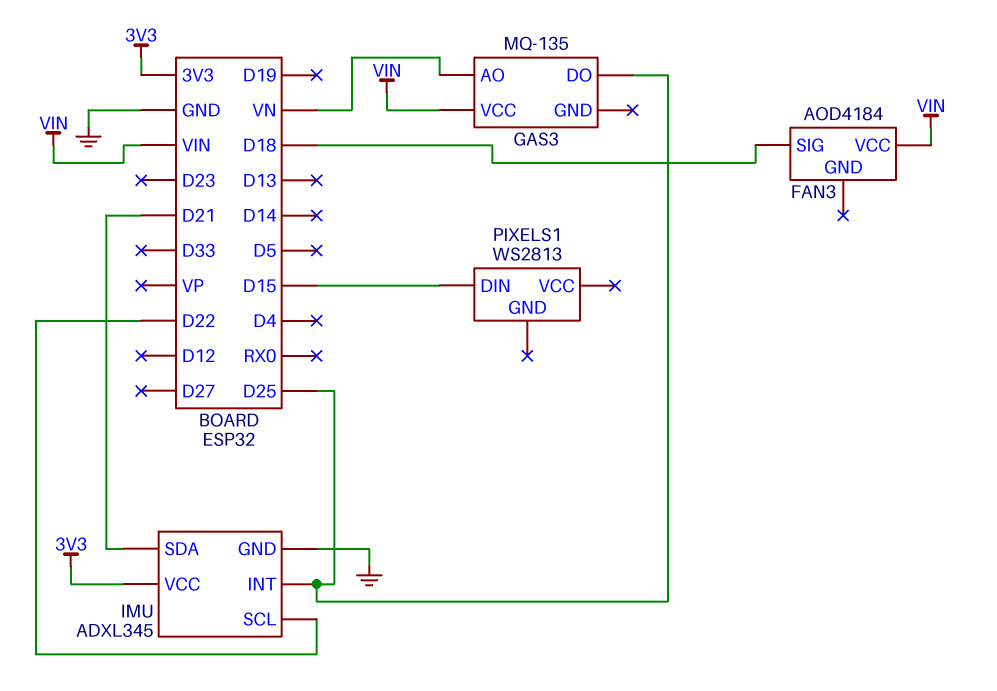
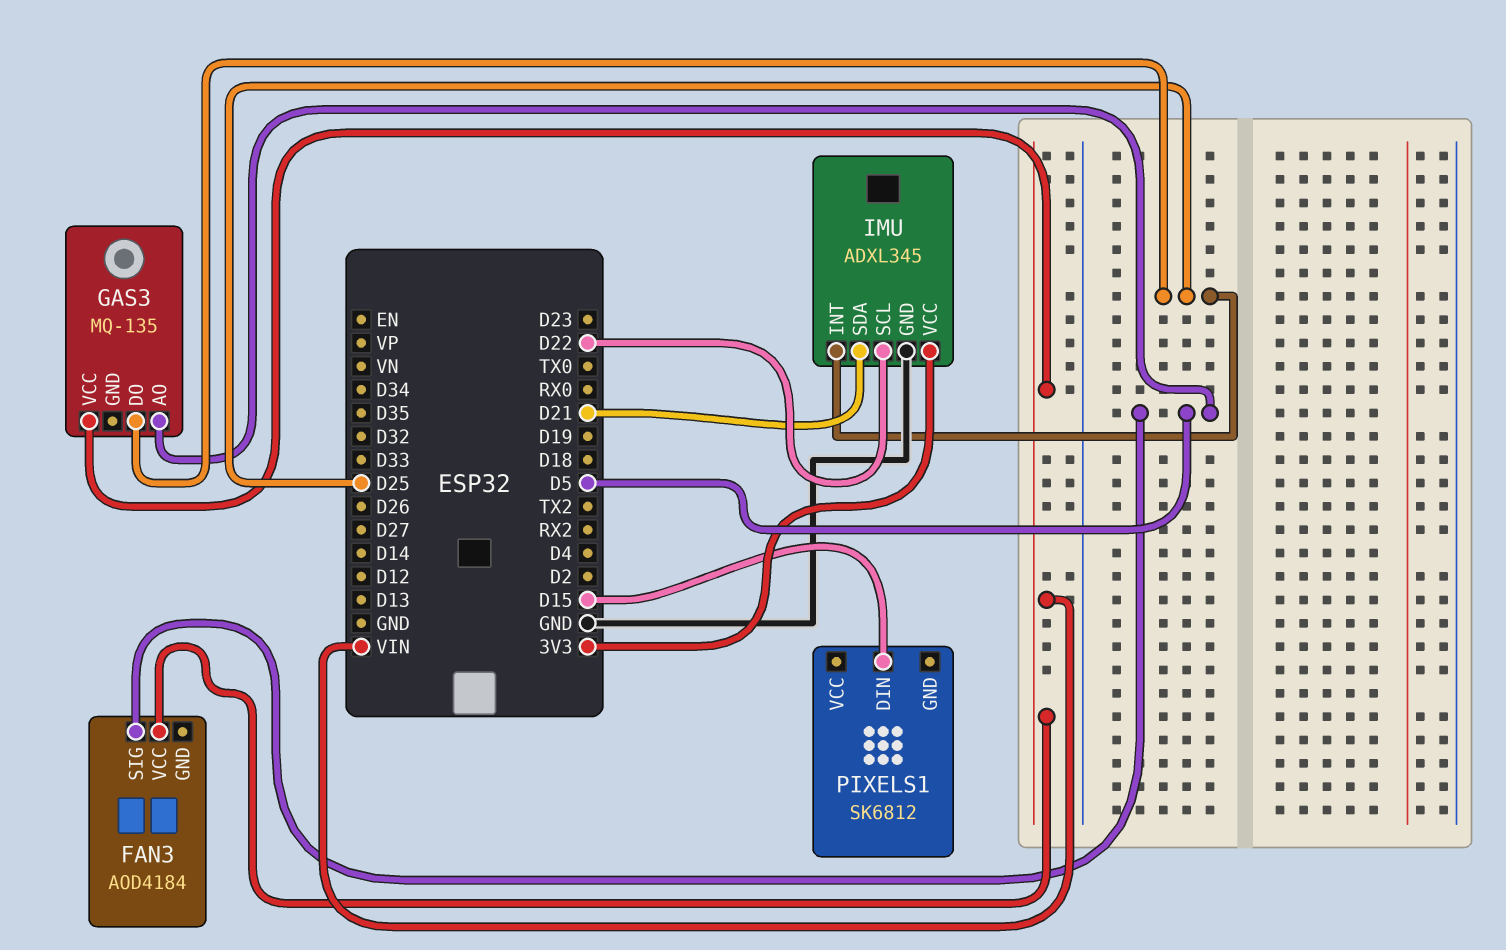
FAN3 pin SIG: D18 -> D5
GAS3 pin AO: VN -> D5
PIXELS1: WS2813 -> SK6812

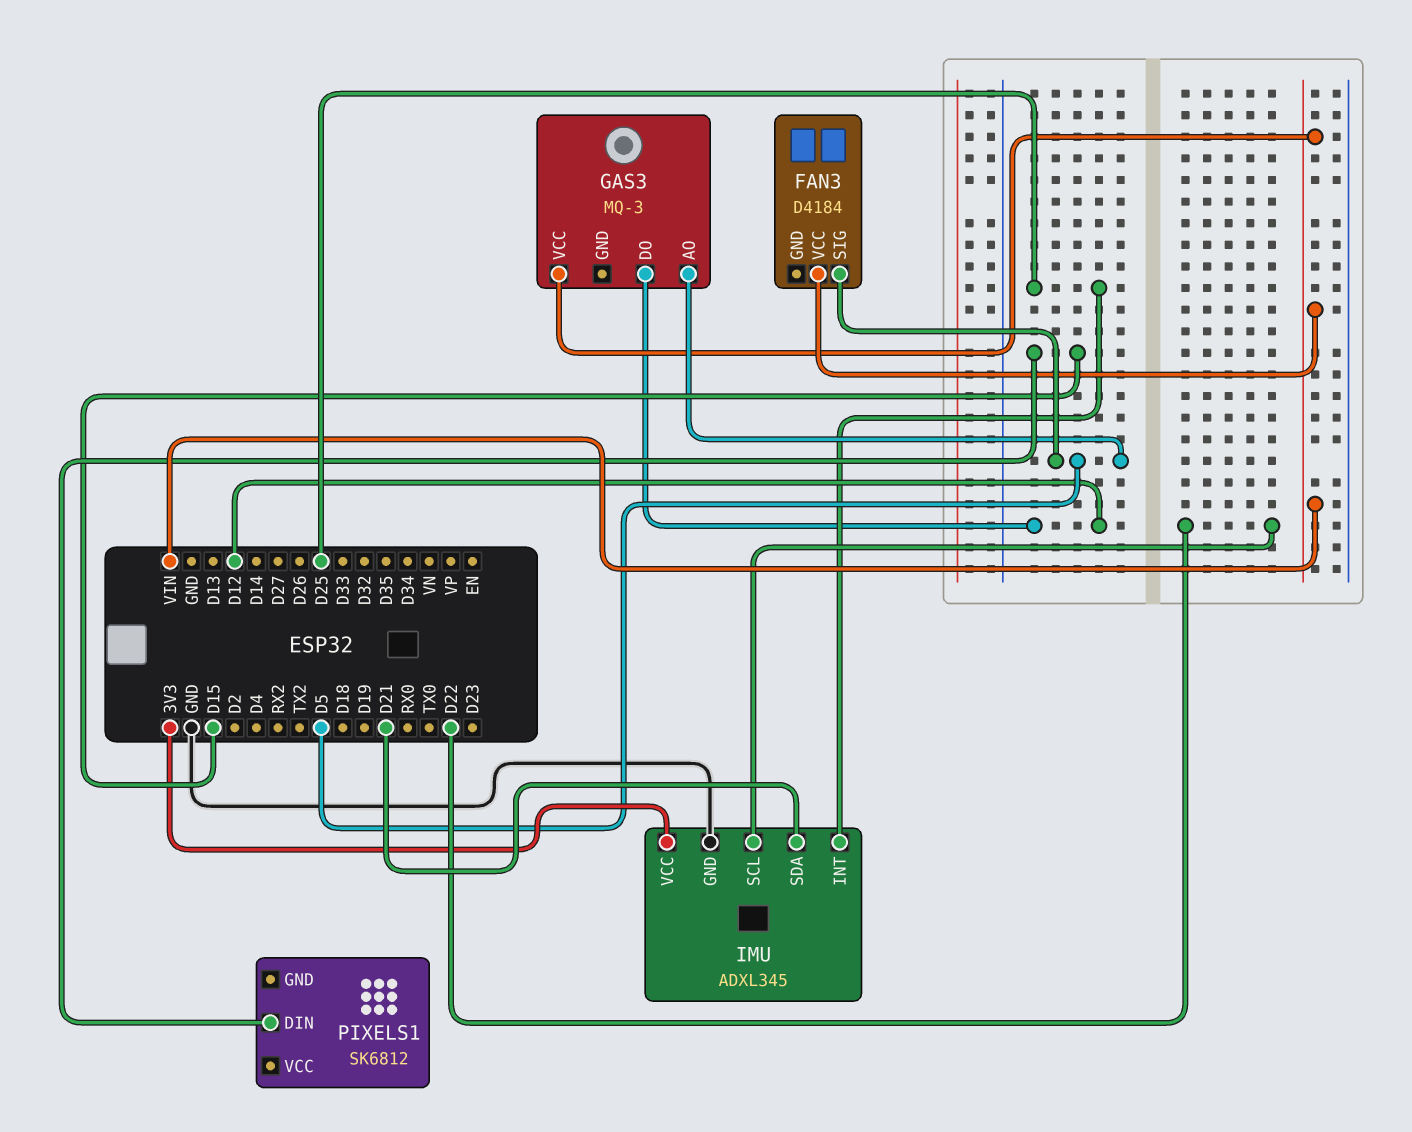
FAN3: AOD4184 -> D4184
GAS3: MQ-135 -> MQ-3
GAS3 pin DO: D25 -> D12

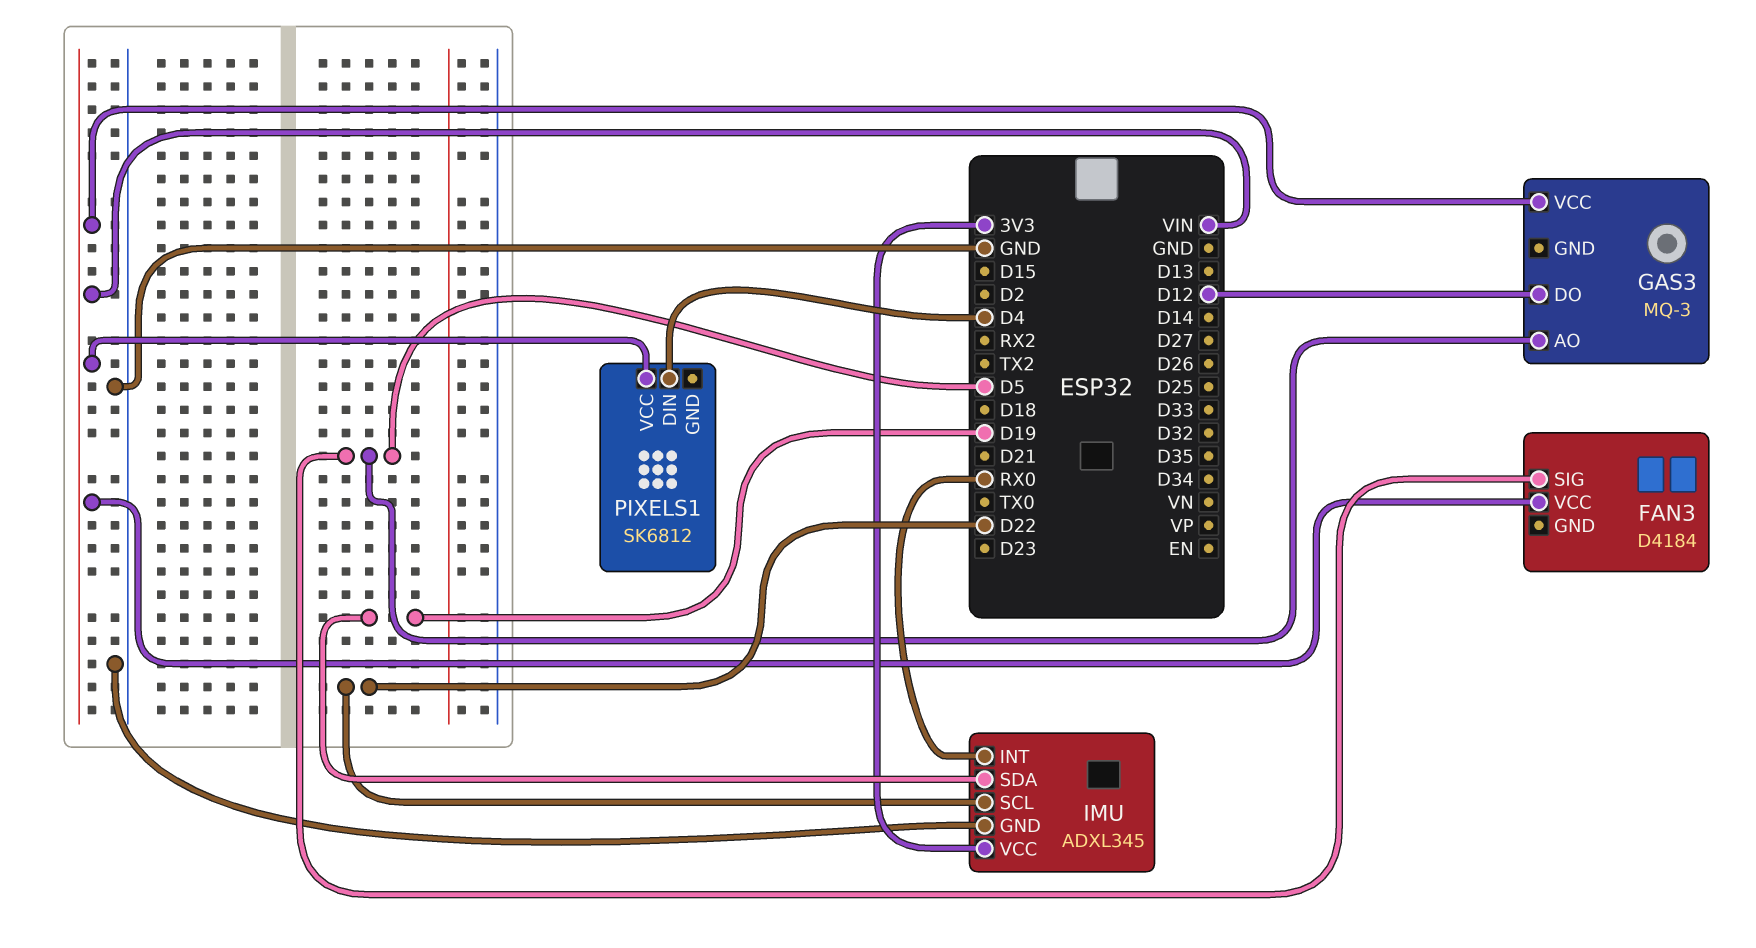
IMU pin INT: D25 -> RX0
IMU pin SDA: D21 -> D19
PIXELS1 pin DIN: D15 -> D4
PIXELS1 pin VCC: none -> VIN

